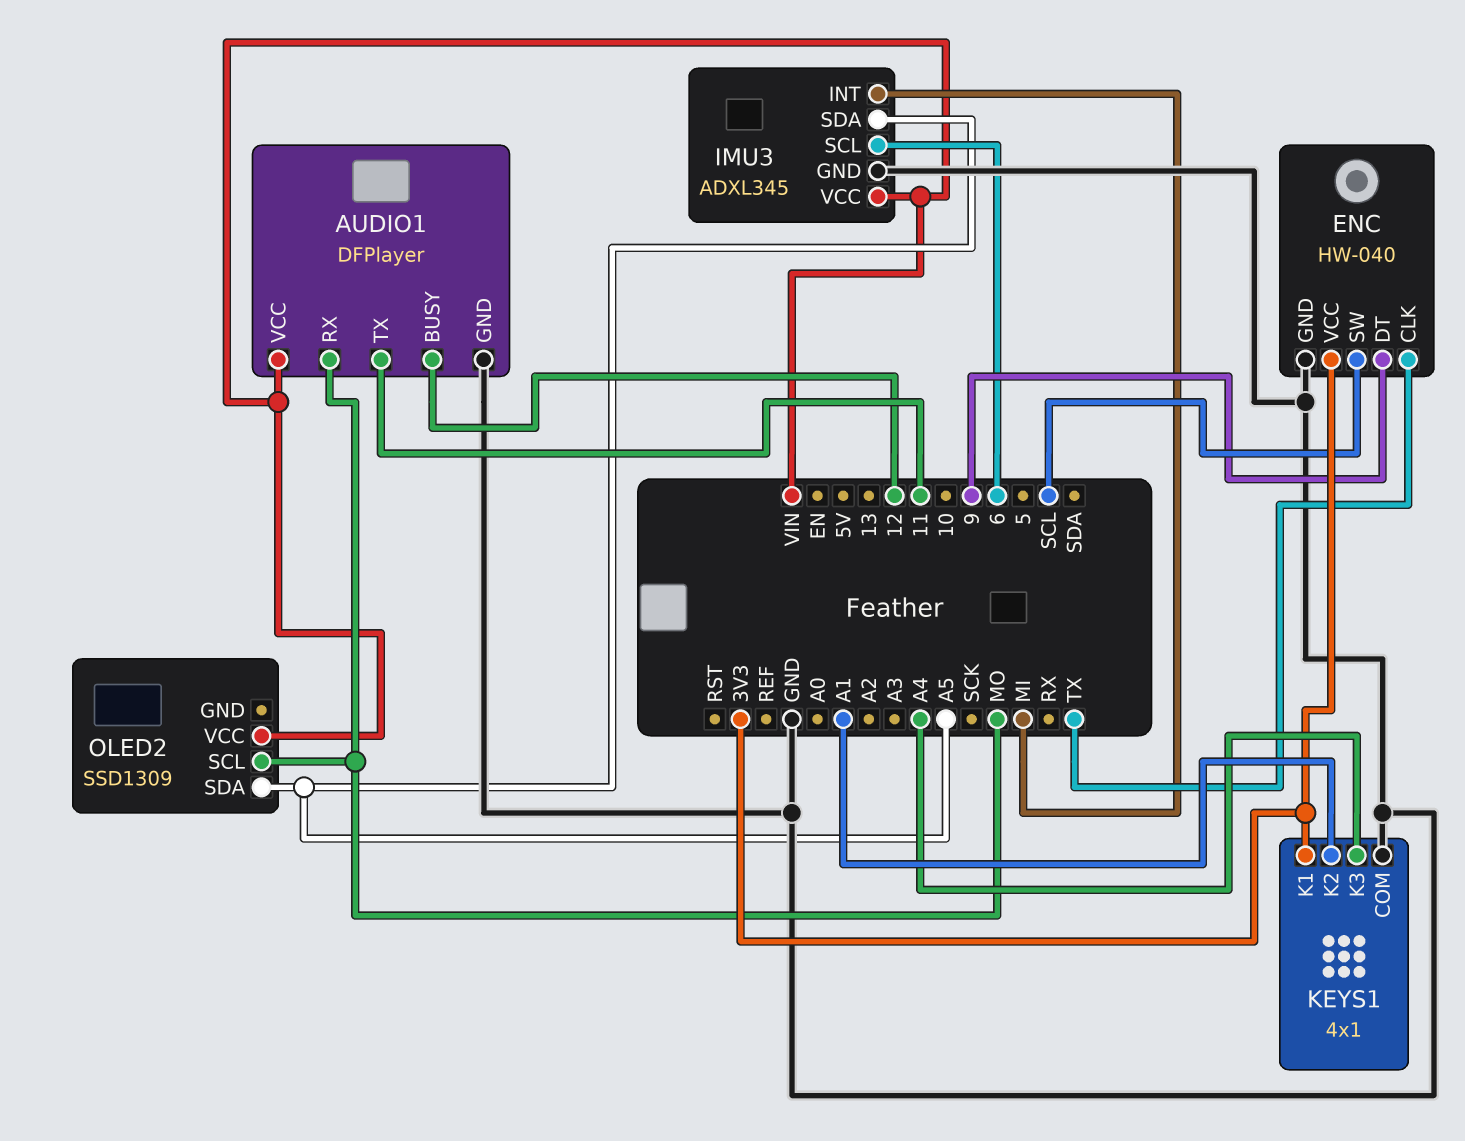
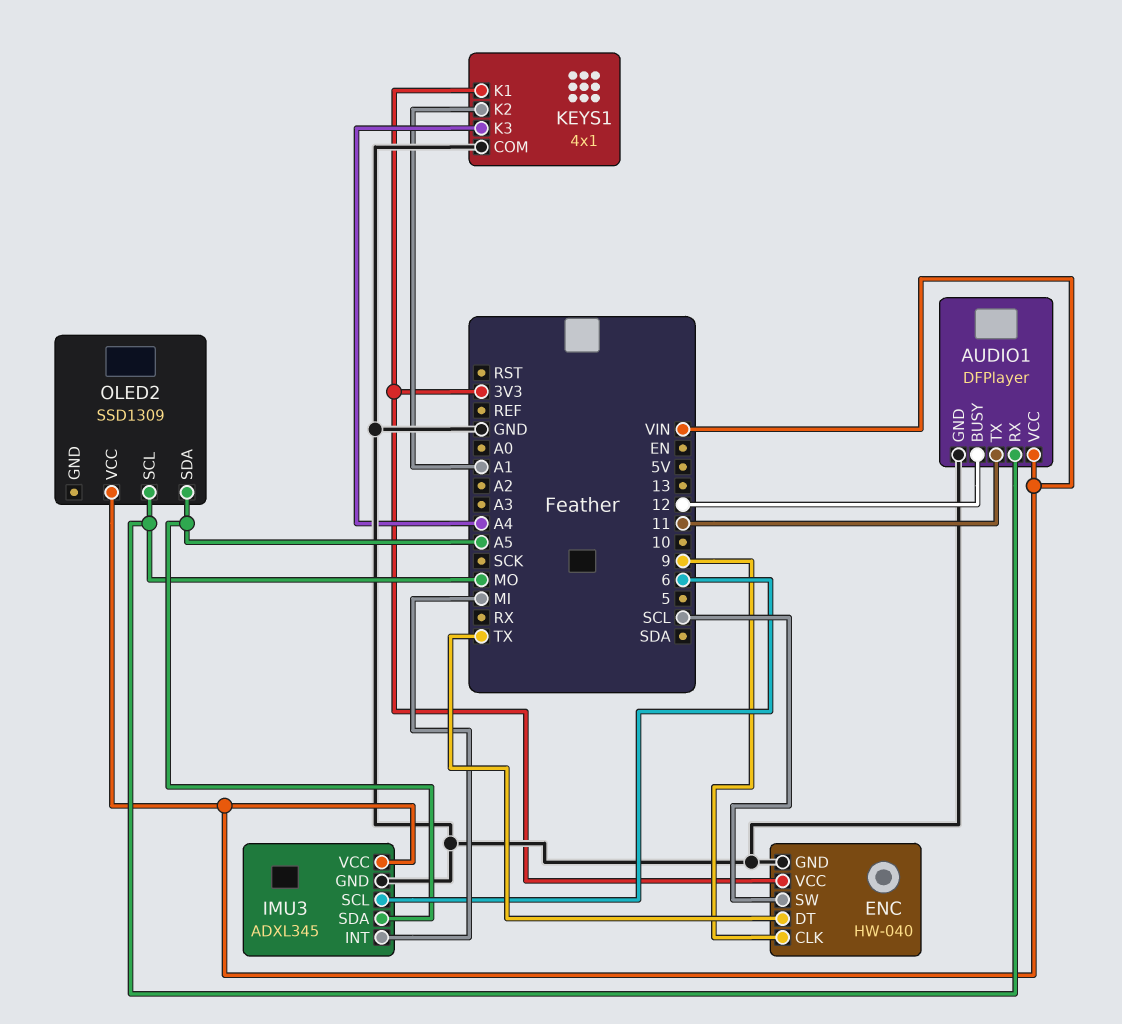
ENC pin CLK: TX -> 9
ENC pin DT: 9 -> TX

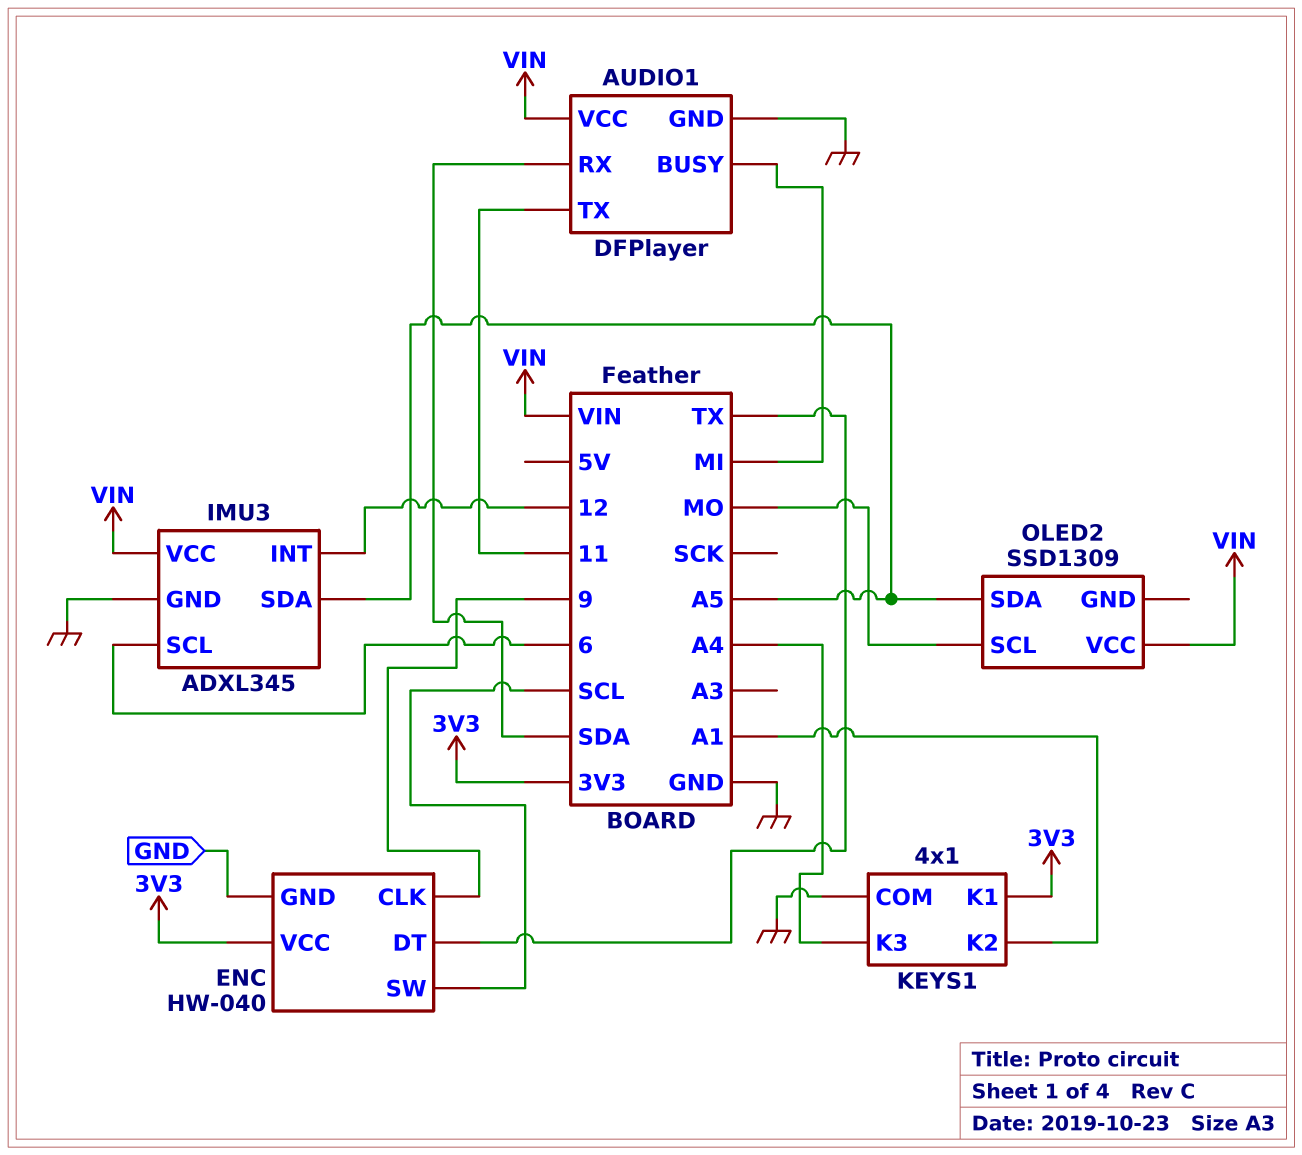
AUDIO1 pin BUSY: 12 -> MI
AUDIO1 pin RX: MO -> SDA
IMU3 pin INT: MI -> 12

